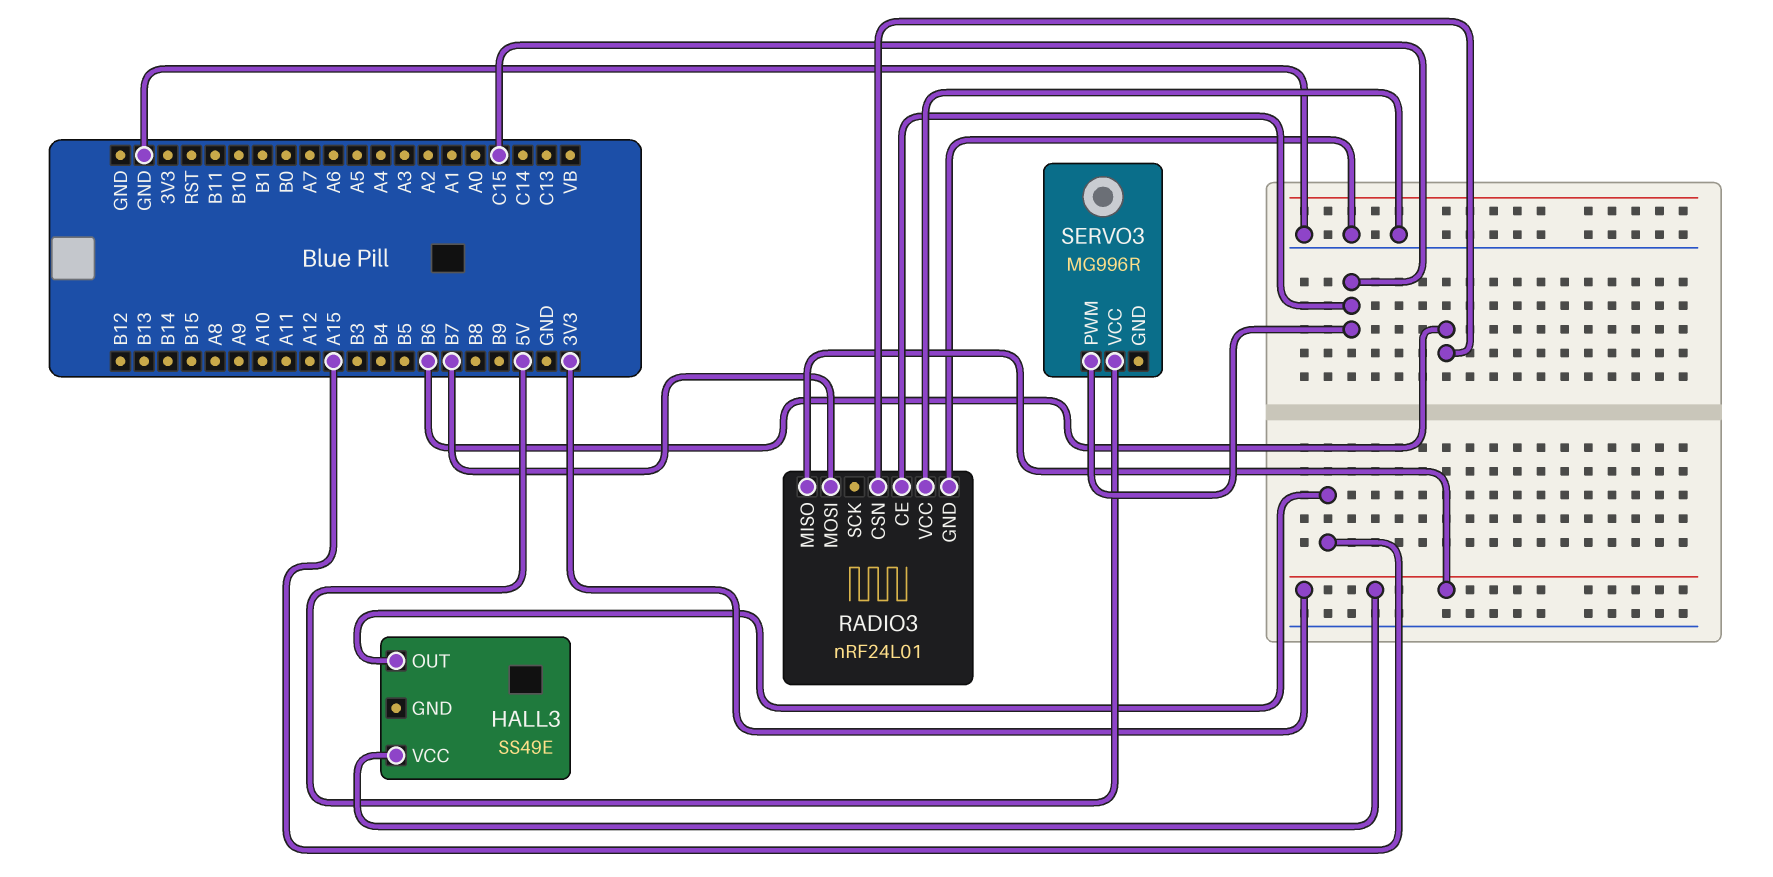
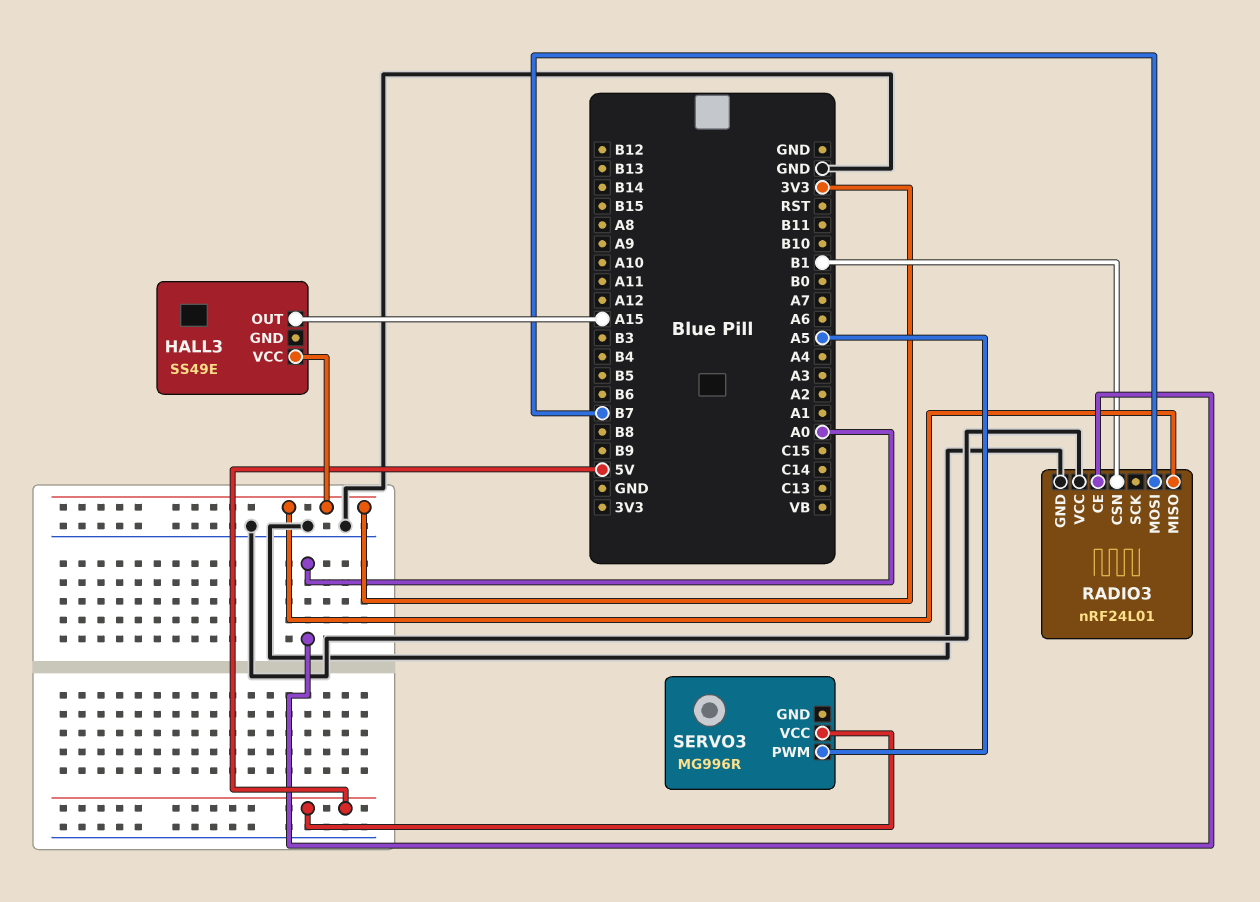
RADIO3 pin CE: C15 -> A0
RADIO3 pin CSN: B6 -> B1
SERVO3 pin PWM: C15 -> A5

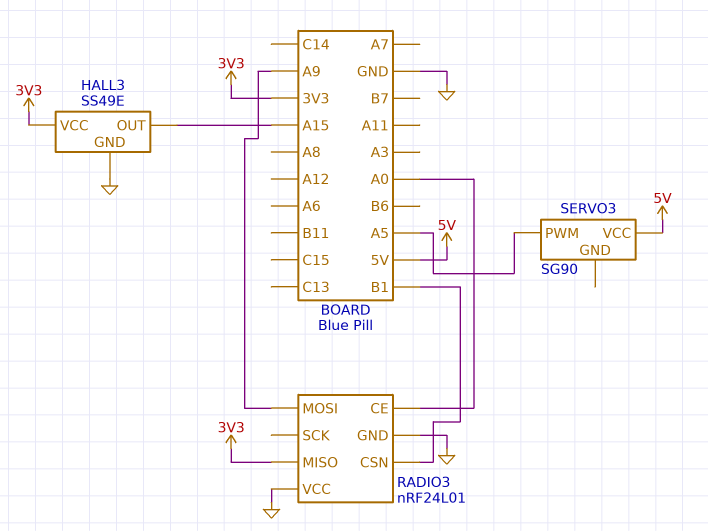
HALL3 pin GND: none -> GND
RADIO3 pin MOSI: B7 -> A9
SERVO3: MG996R -> SG90

